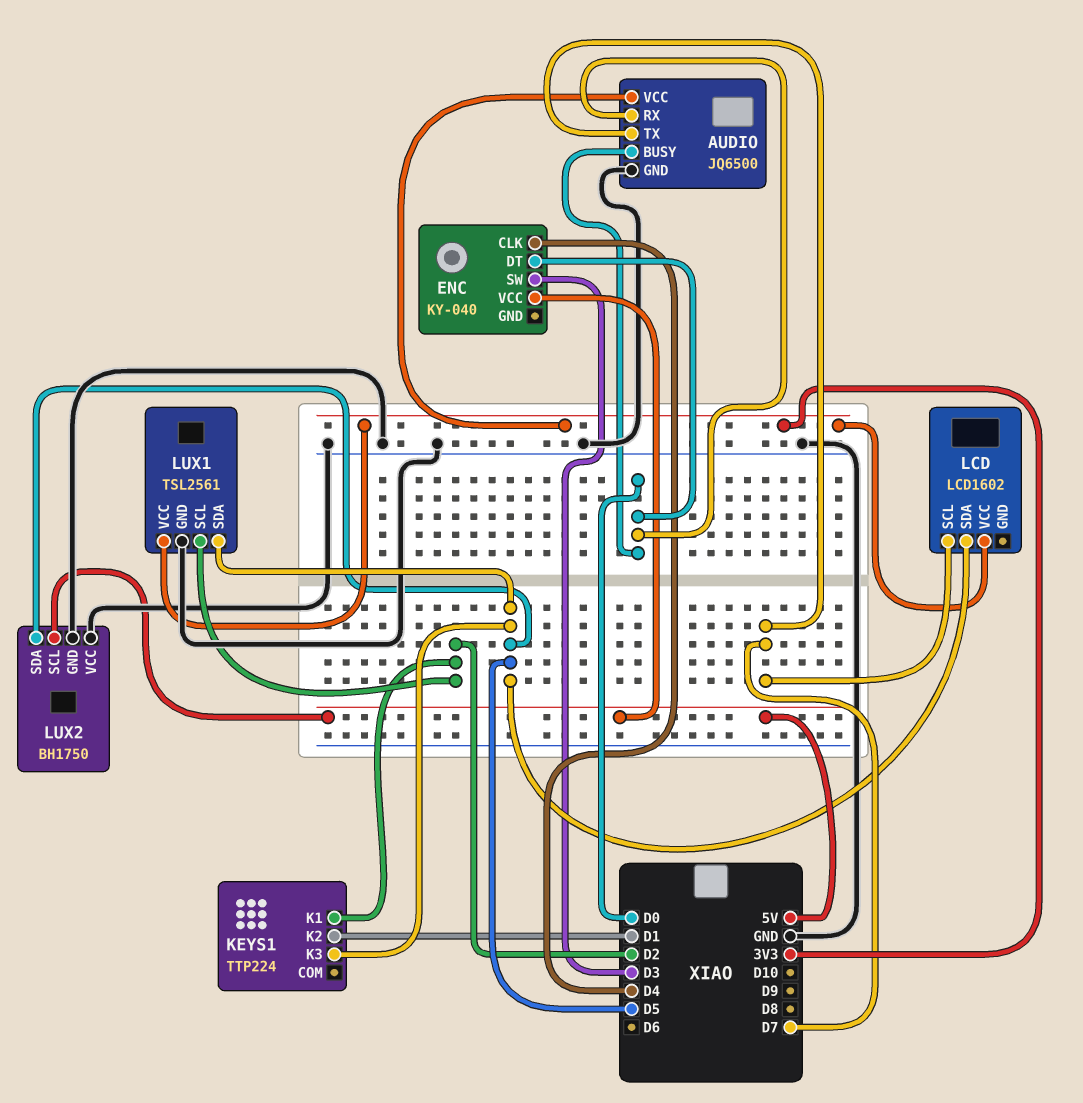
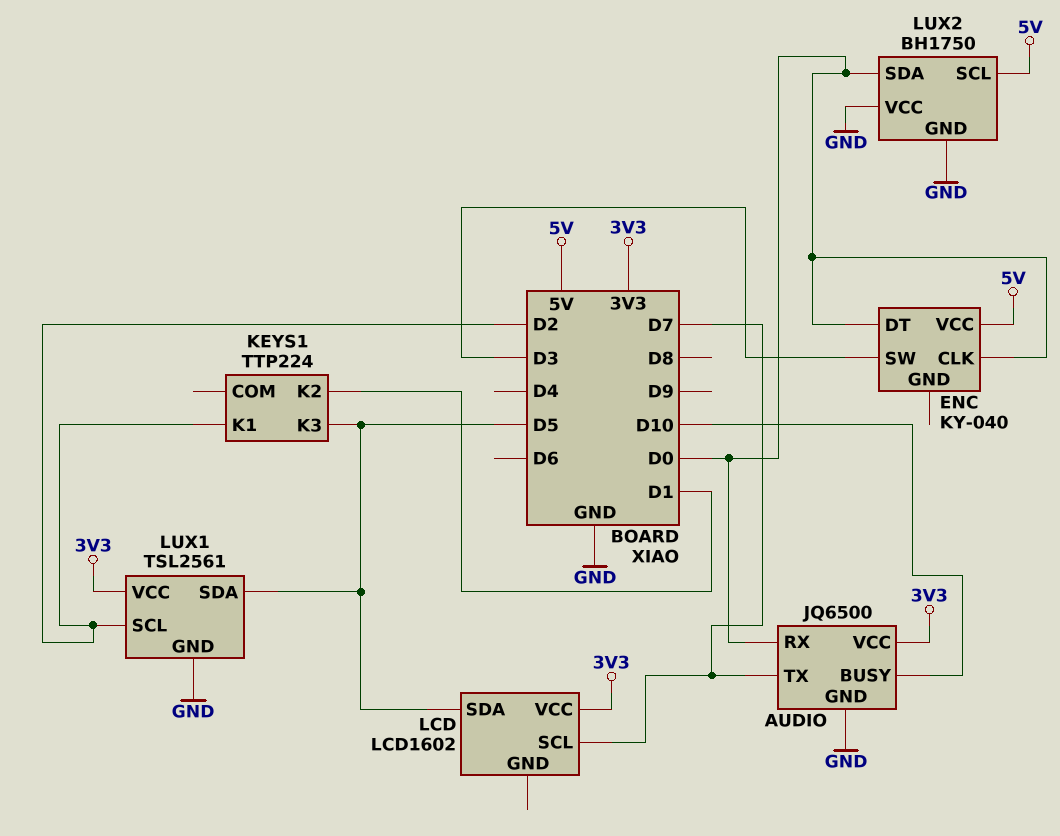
AUDIO pin BUSY: D0 -> D10
ENC pin CLK: D4 -> D0
LUX2 pin SDA: D5 -> D0

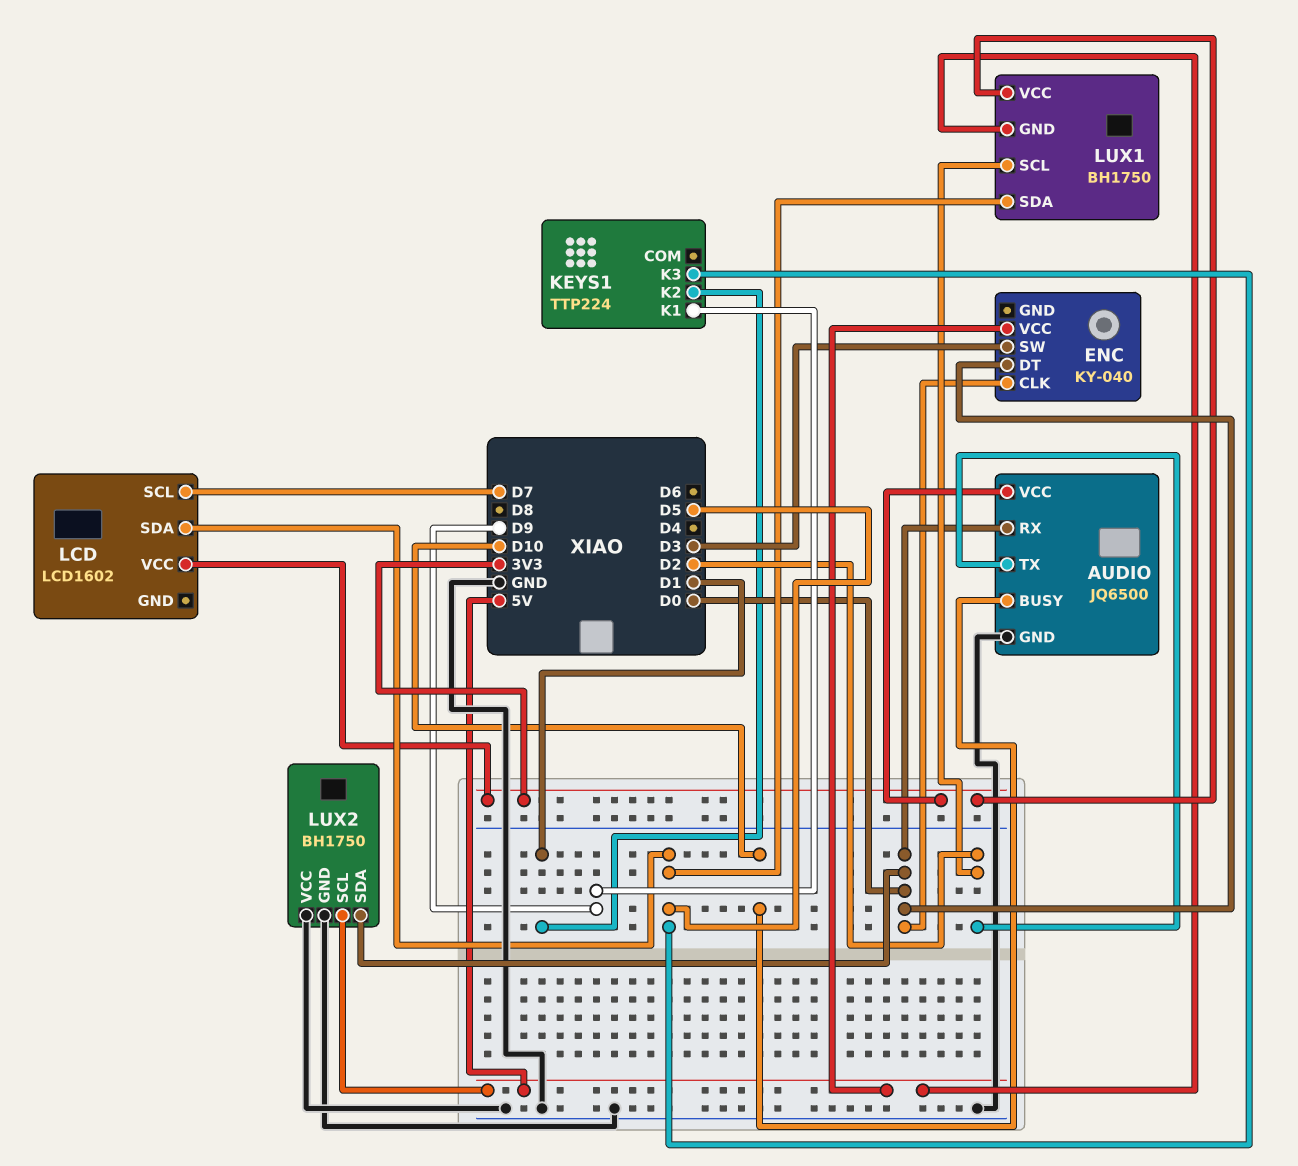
AUDIO pin TX: D7 -> D2
KEYS1 pin K1: D2 -> D9
LUX1: TSL2561 -> BH1750
LUX1 pin GND: GND -> 5V

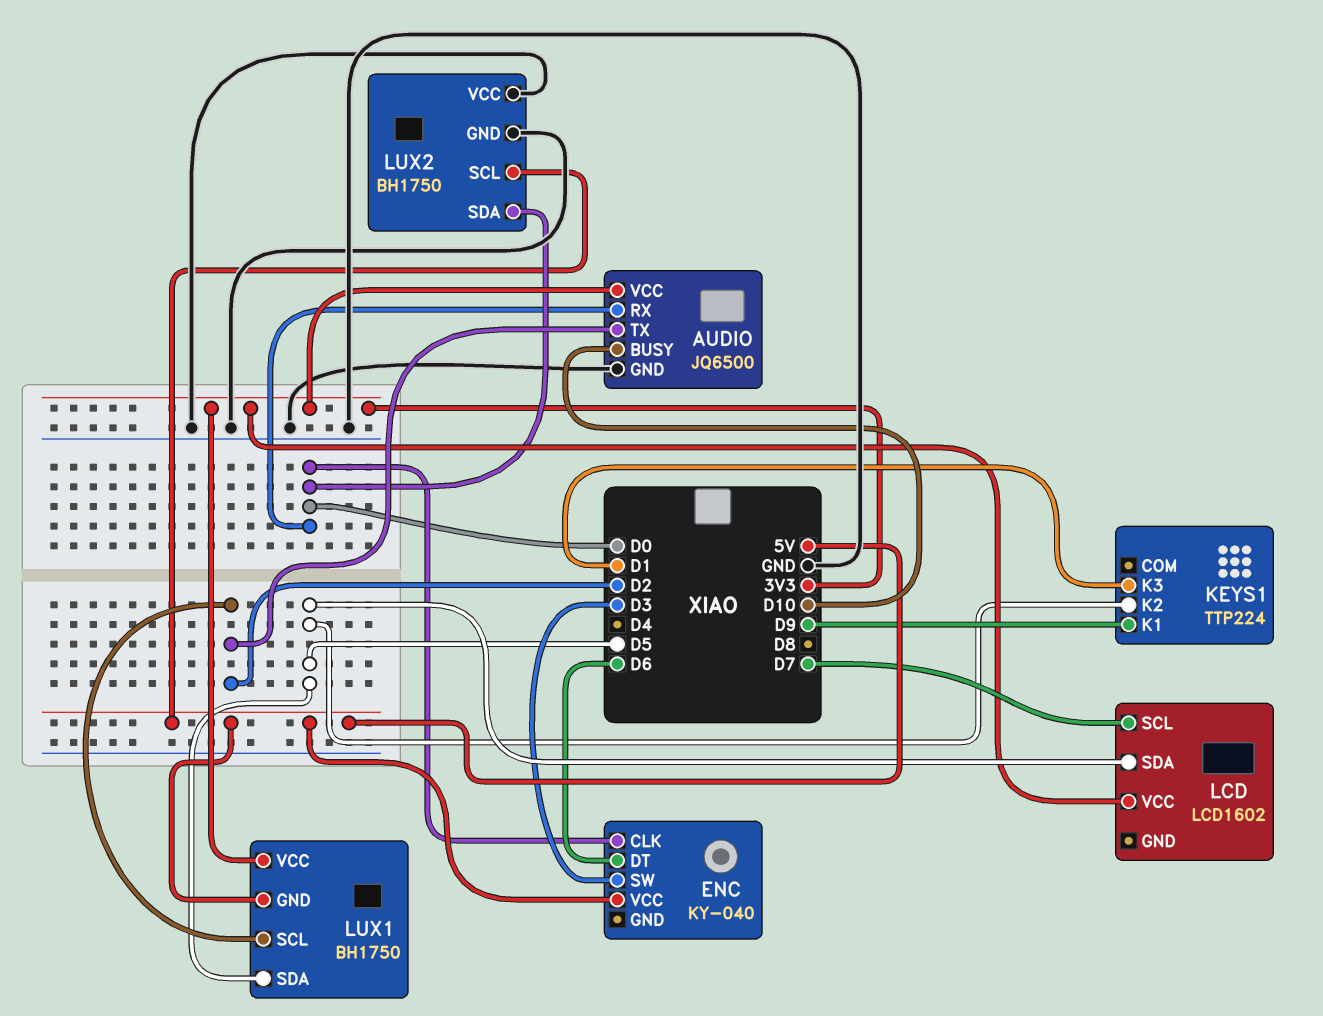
ENC pin DT: D0 -> D6
KEYS1 pin K2: D1 -> D5
KEYS1 pin K3: D5 -> D1

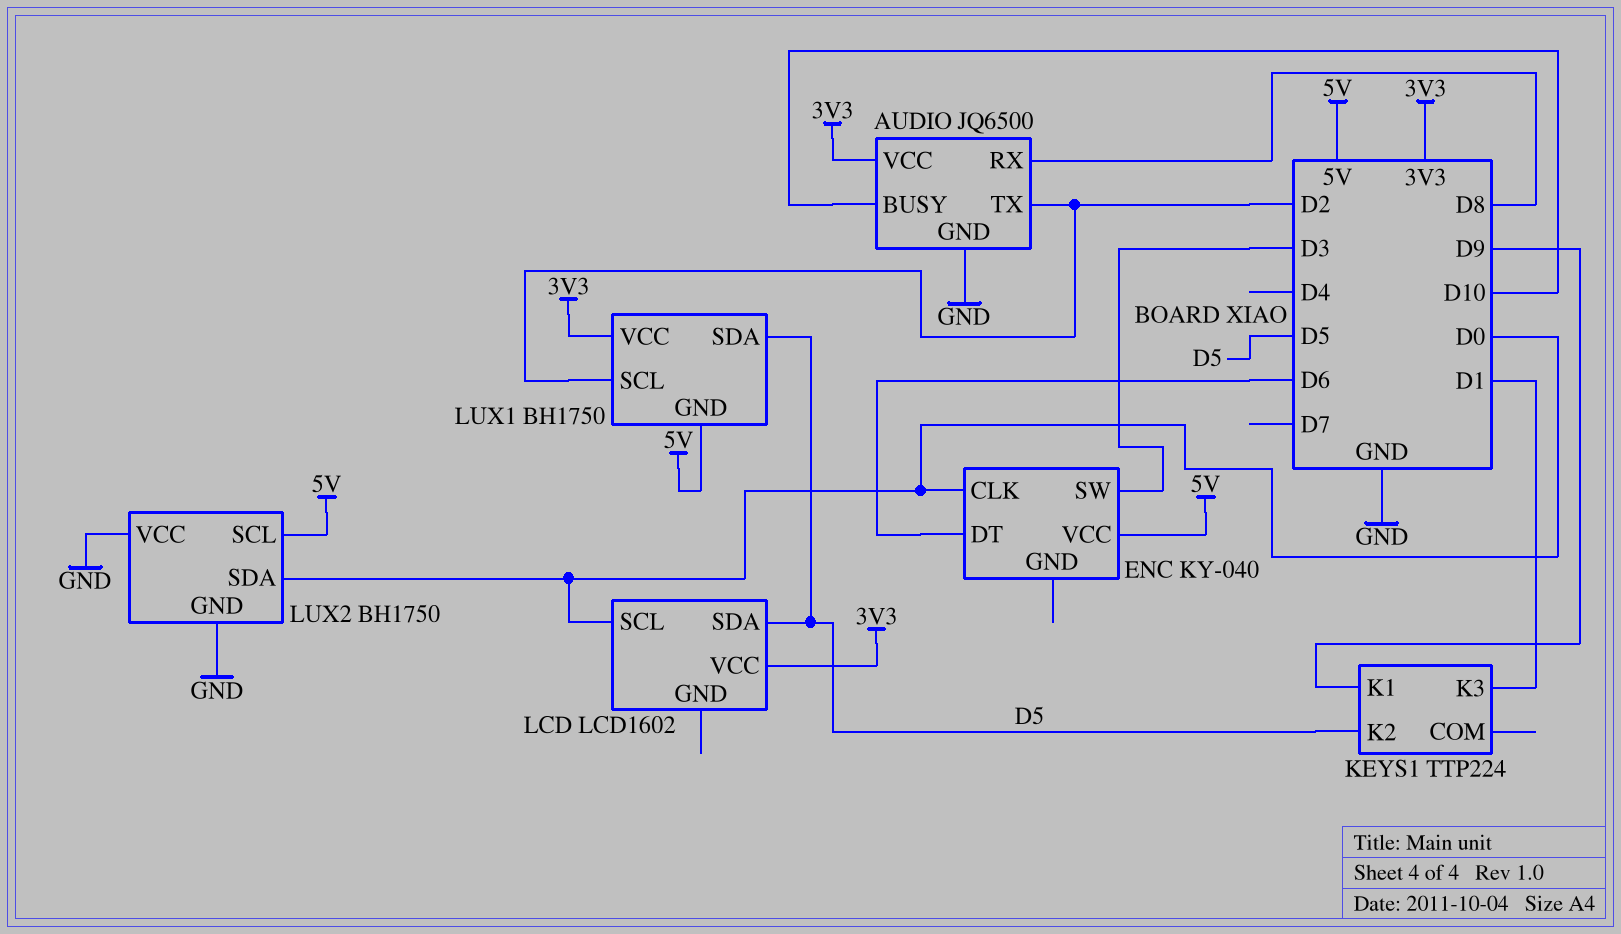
AUDIO pin RX: D0 -> D8
LCD pin SCL: D7 -> D0

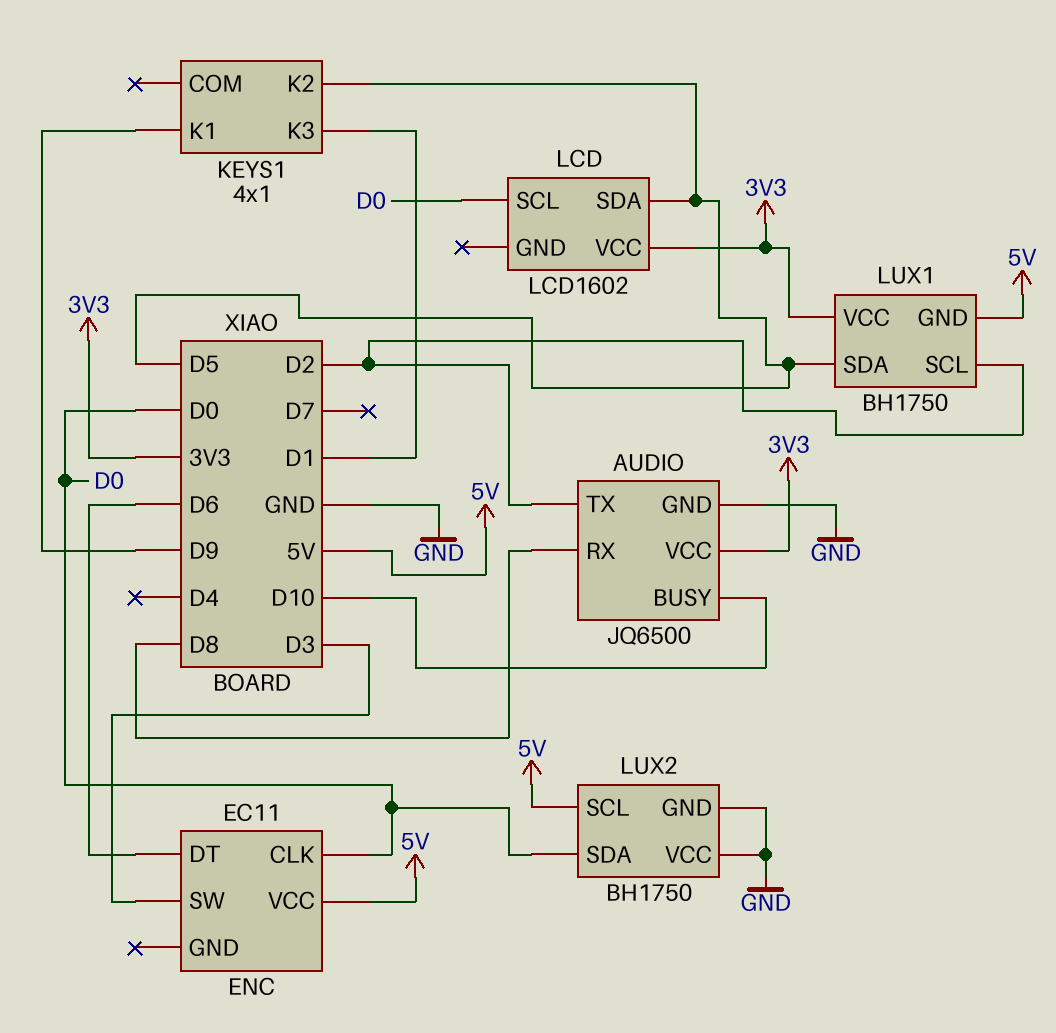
ENC: KY-040 -> EC11
KEYS1: TTP224 -> 4x1

